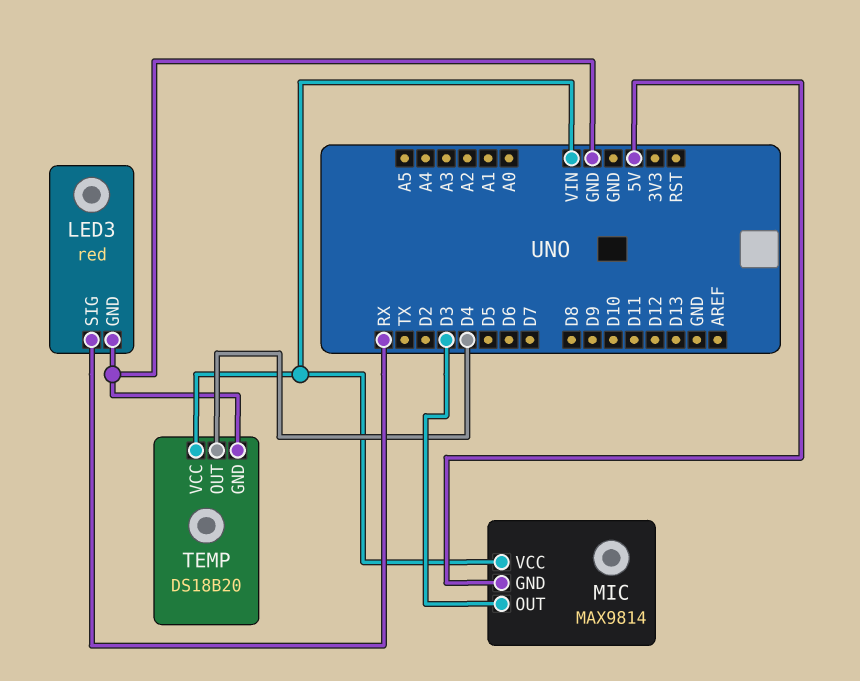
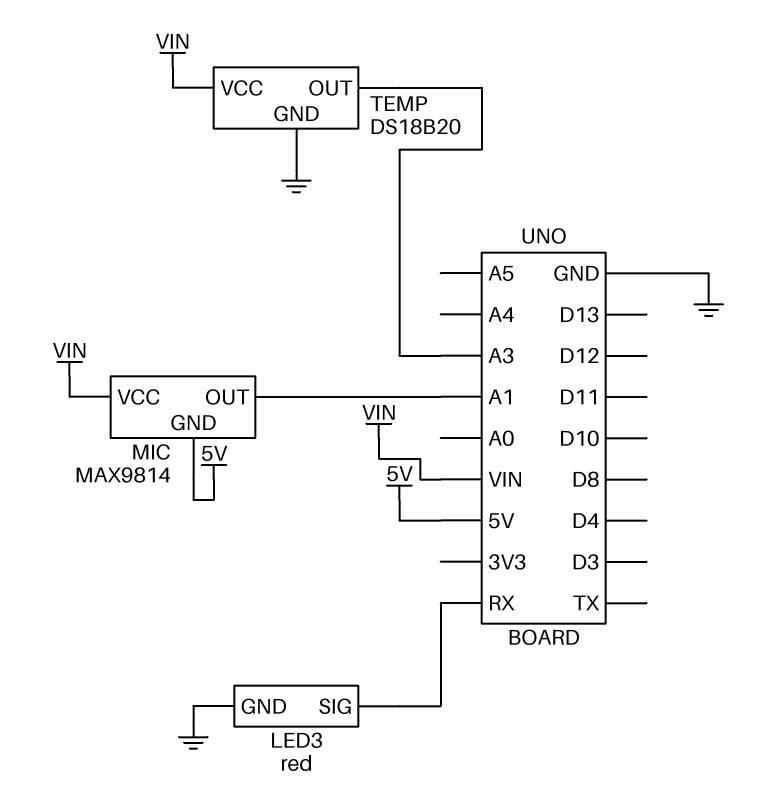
MIC pin OUT: D3 -> A1
TEMP pin OUT: D4 -> A3

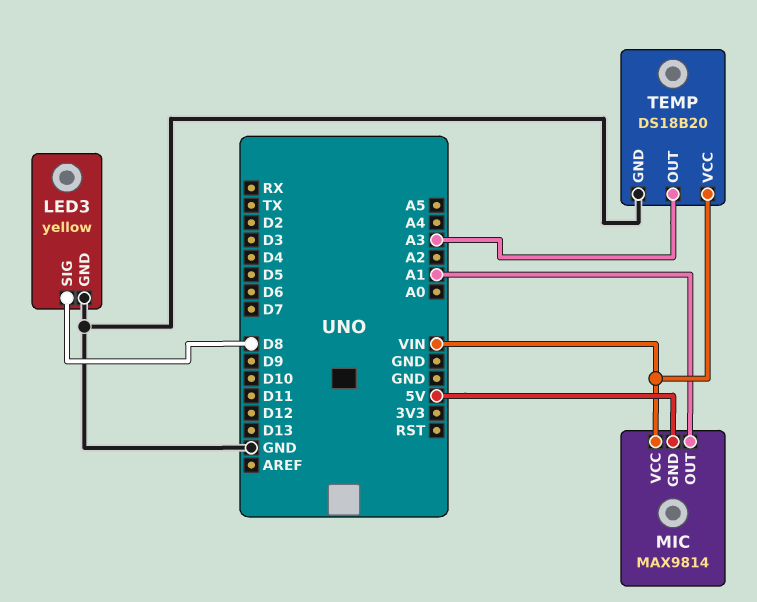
LED3: red -> yellow
LED3 pin SIG: RX -> D8

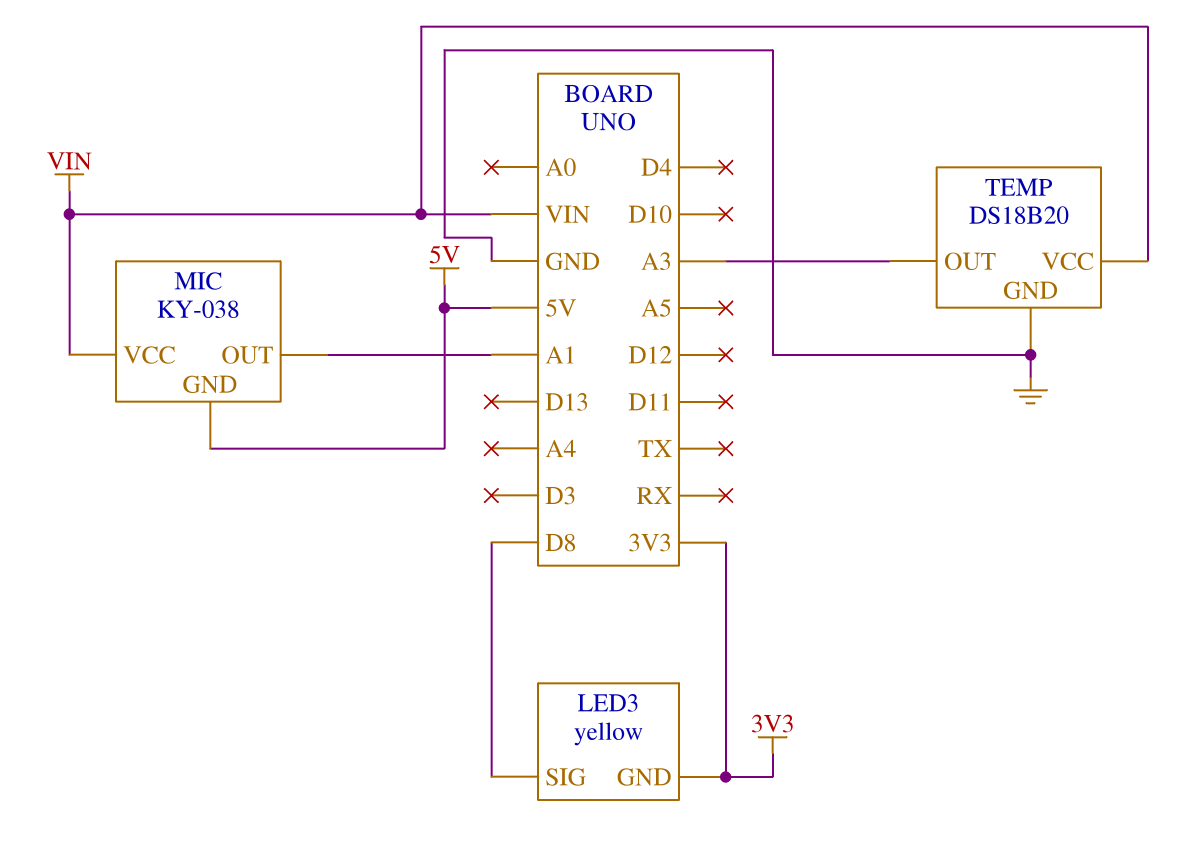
LED3 pin GND: GND -> 3V3
MIC: MAX9814 -> KY-038

